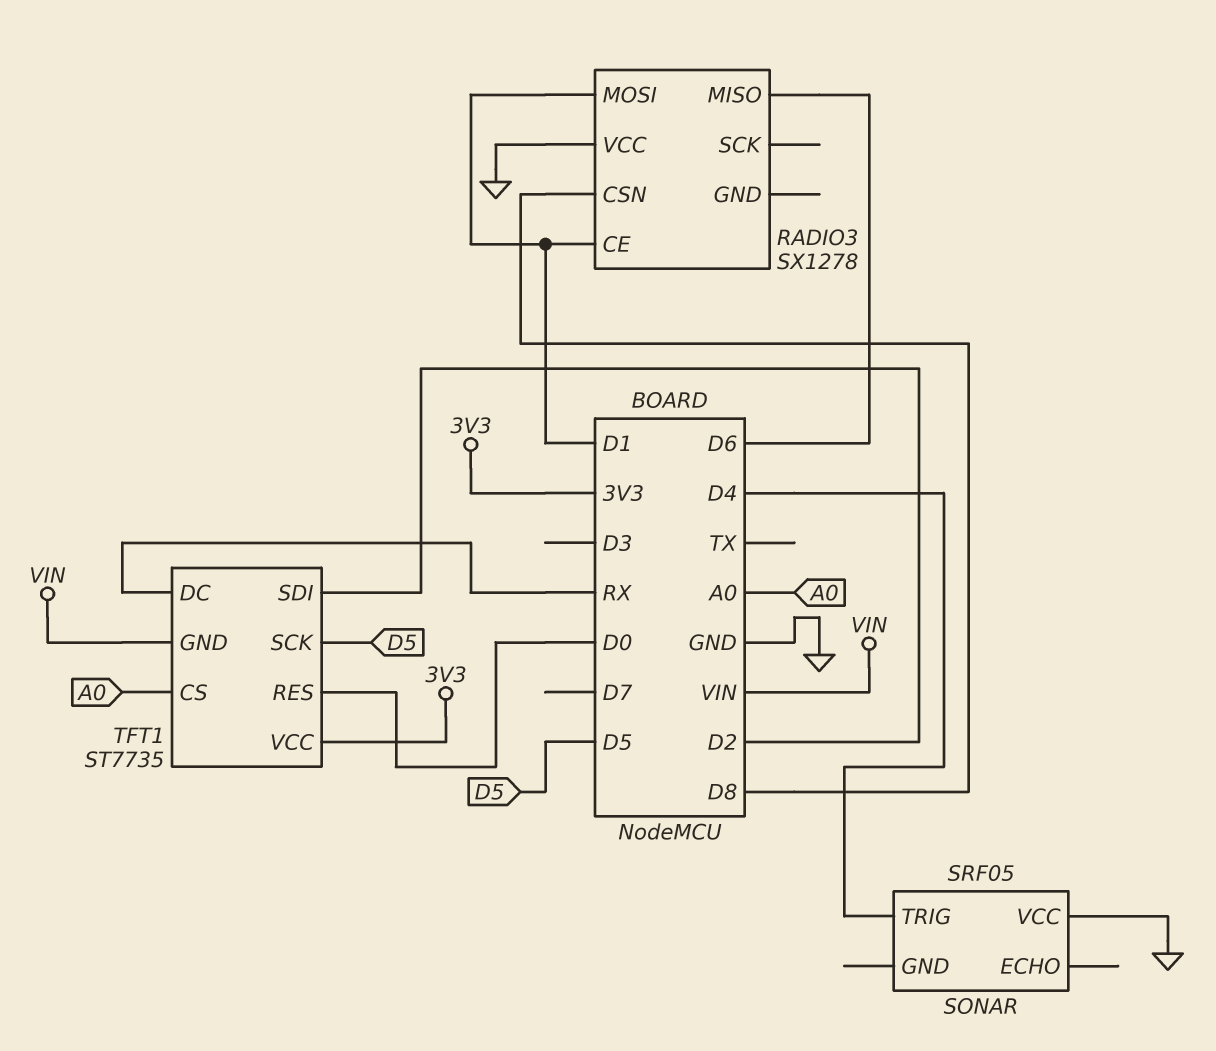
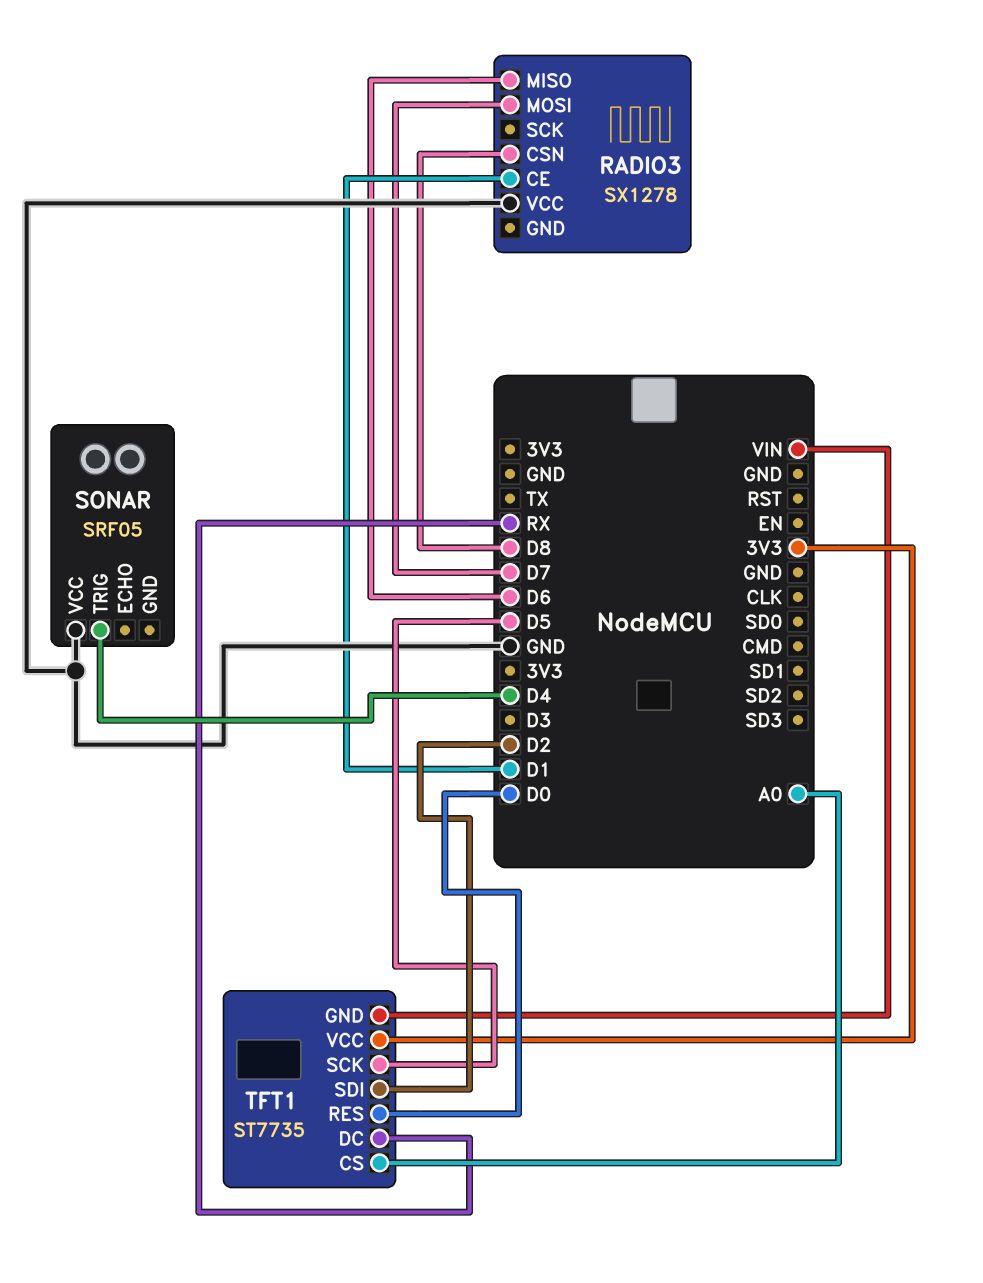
RADIO3 pin MOSI: D1 -> D7

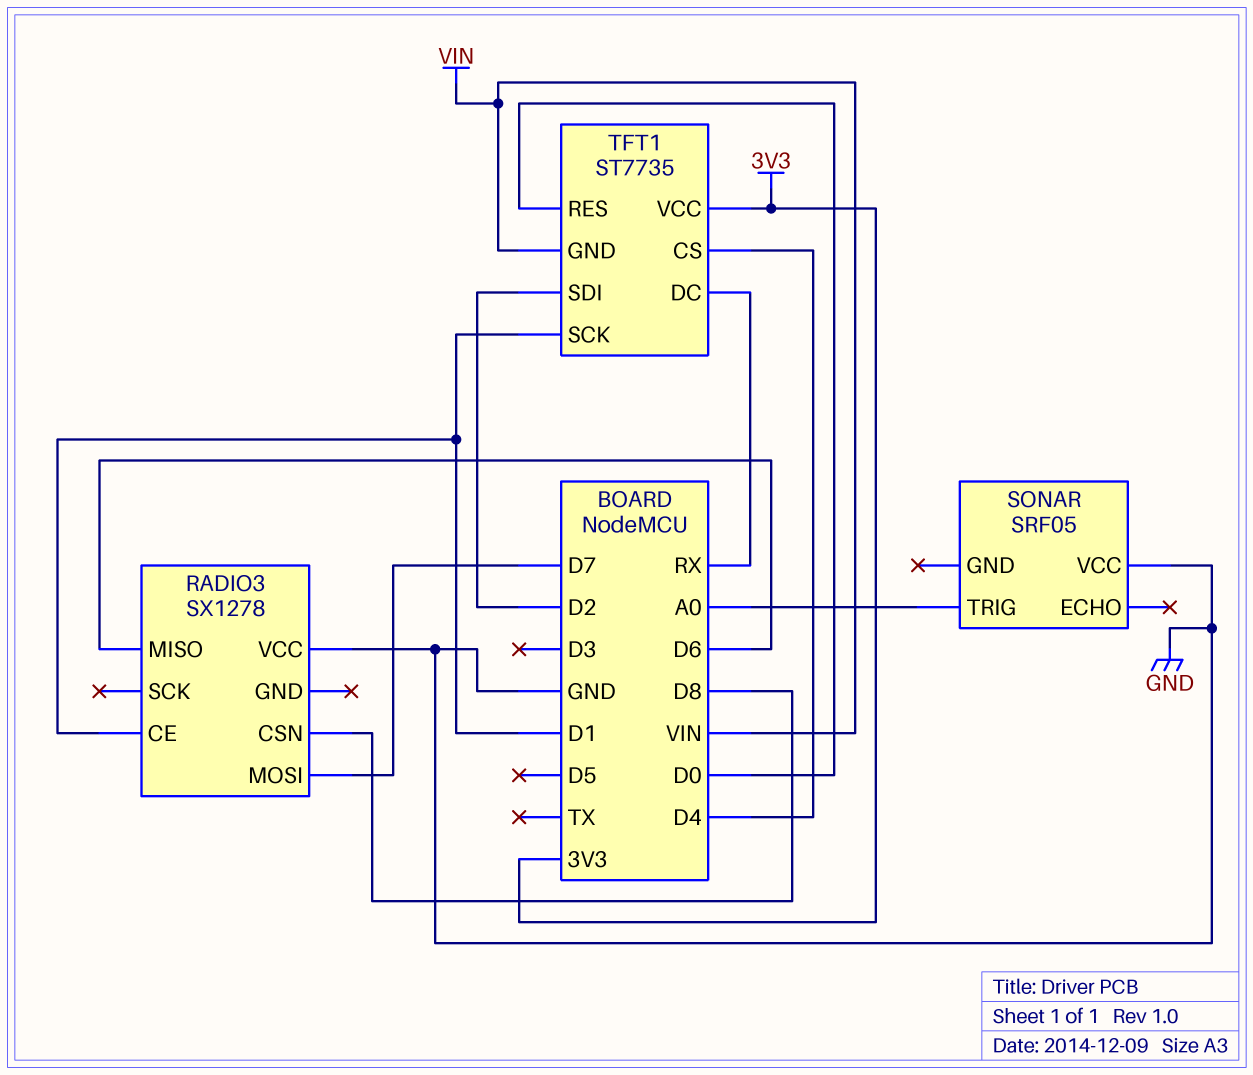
SONAR pin TRIG: D4 -> A0
TFT1 pin CS: A0 -> D4
TFT1 pin SCK: D5 -> D1

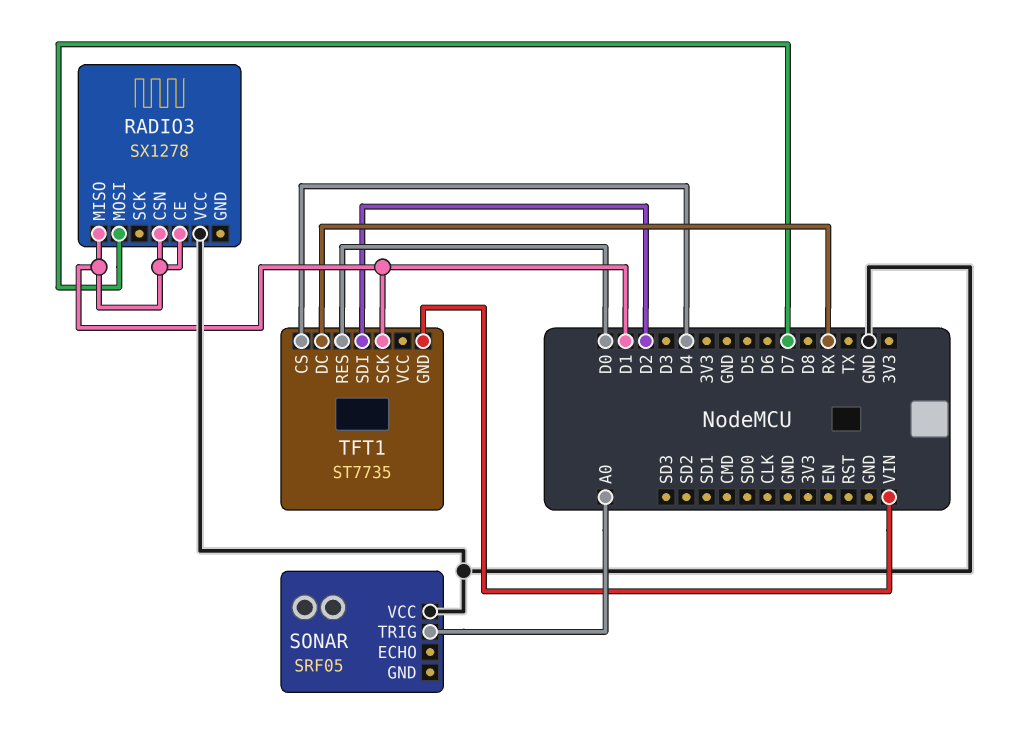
RADIO3 pin CSN: D8 -> D1
RADIO3 pin MISO: D6 -> D1
TFT1 pin VCC: 3V3 -> none

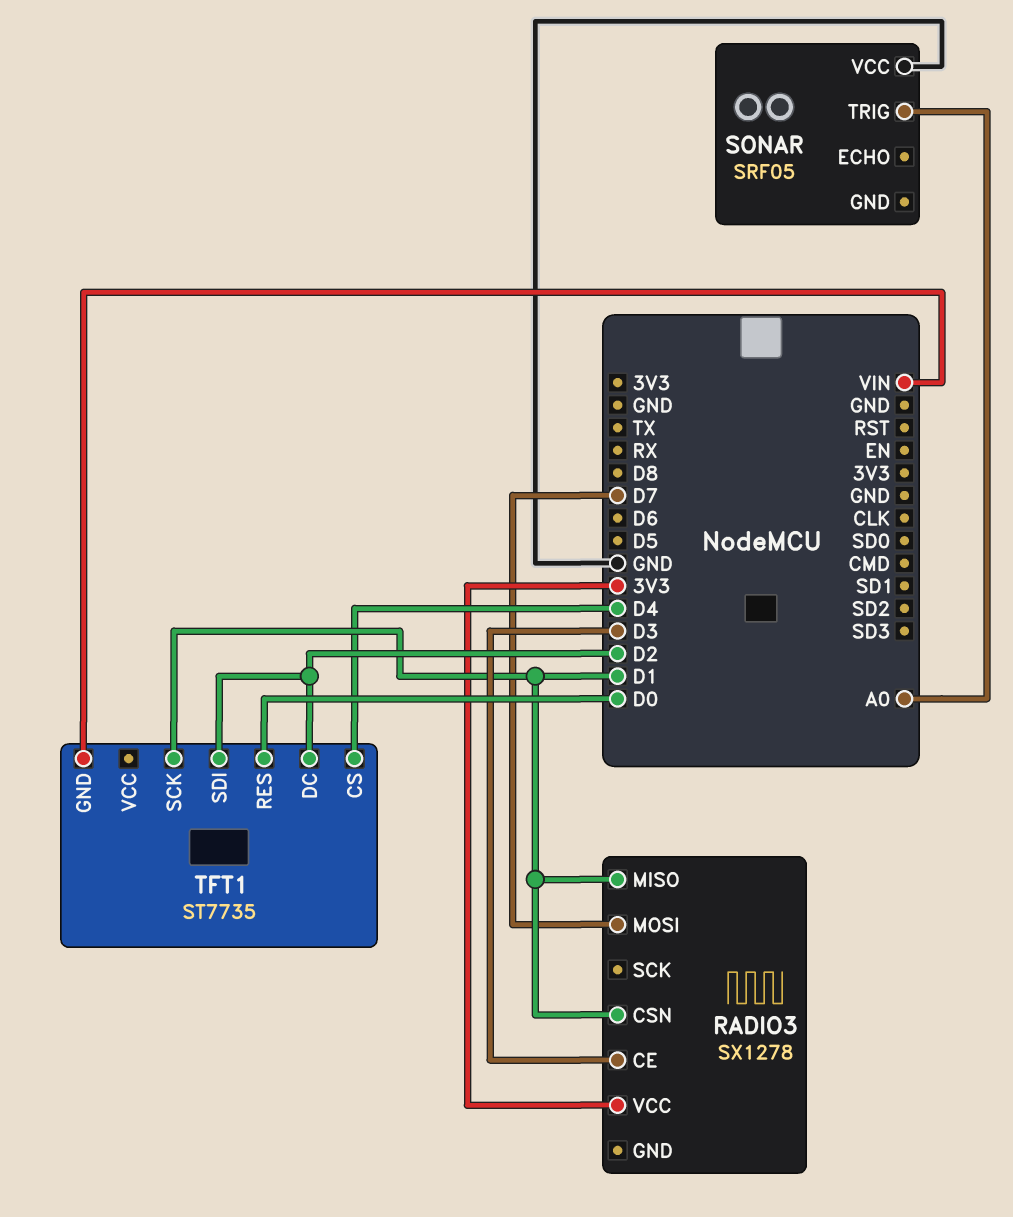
RADIO3 pin CE: D1 -> D3
RADIO3 pin VCC: GND -> 3V3
TFT1 pin DC: RX -> D2

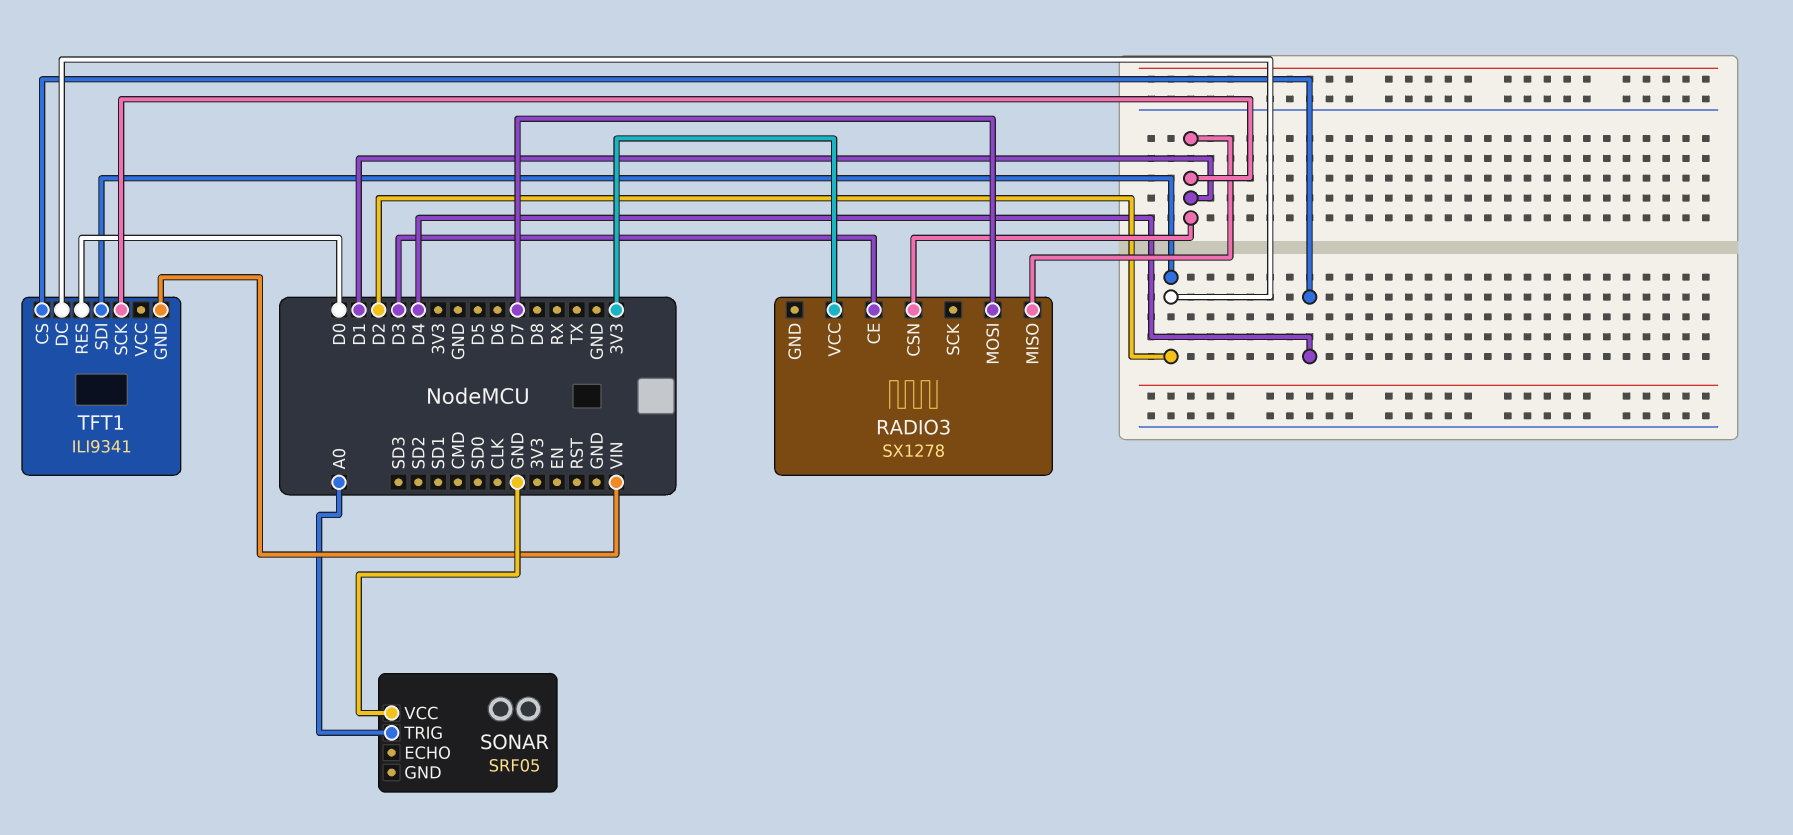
TFT1: ST7735 -> ILI9341

